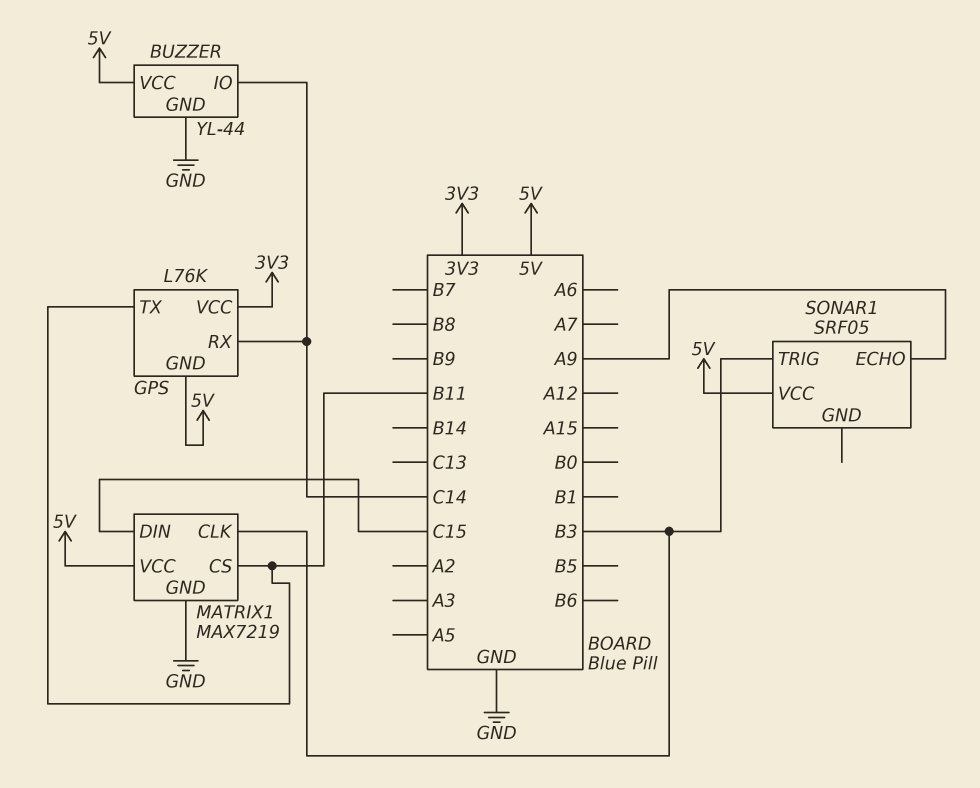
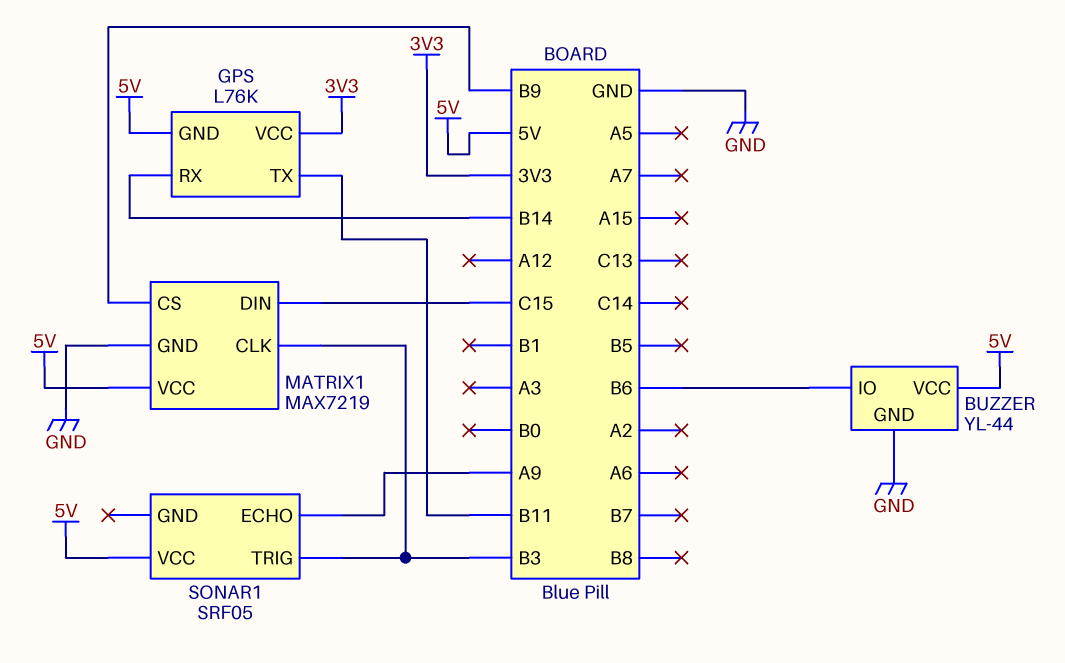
BUZZER pin IO: C14 -> B6
GPS pin RX: C14 -> B14
MATRIX1 pin CS: B11 -> B9

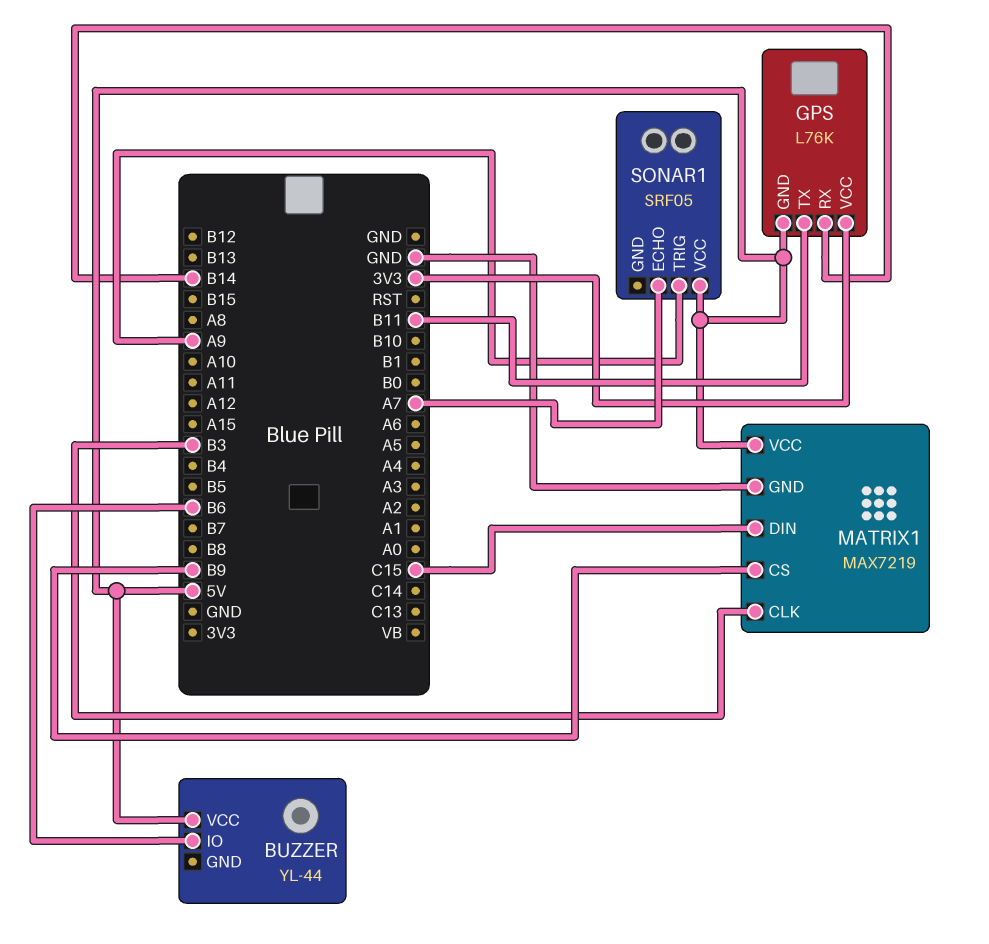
BUZZER pin GND: GND -> none
SONAR1 pin ECHO: A9 -> A7
SONAR1 pin TRIG: B3 -> A9

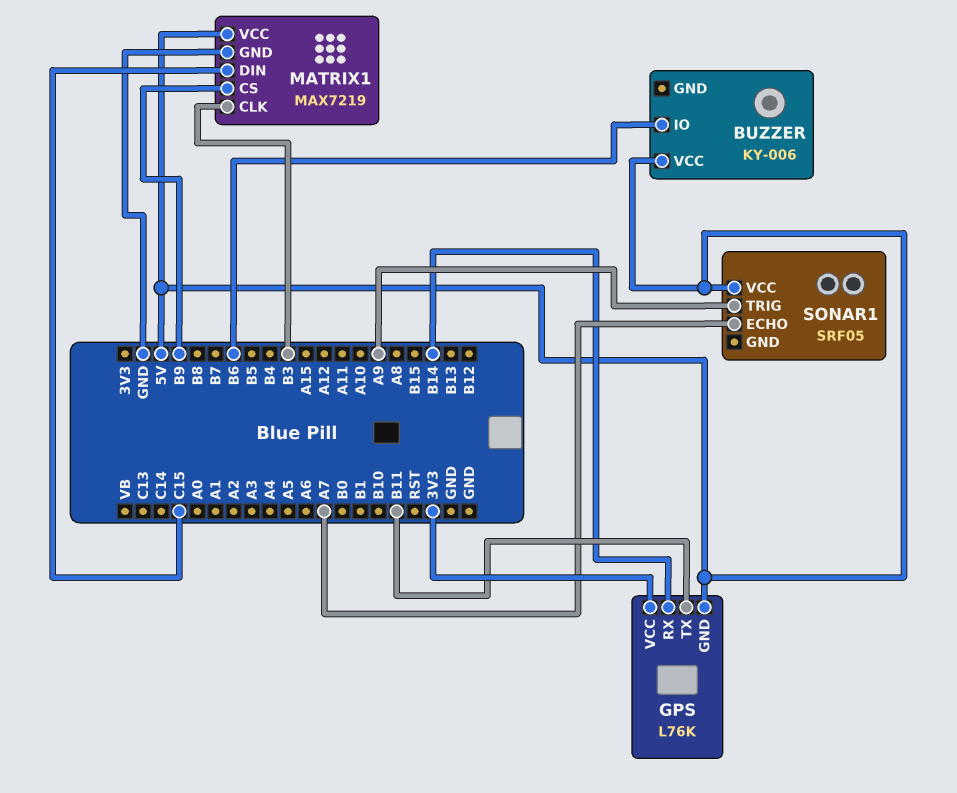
BUZZER: YL-44 -> KY-006

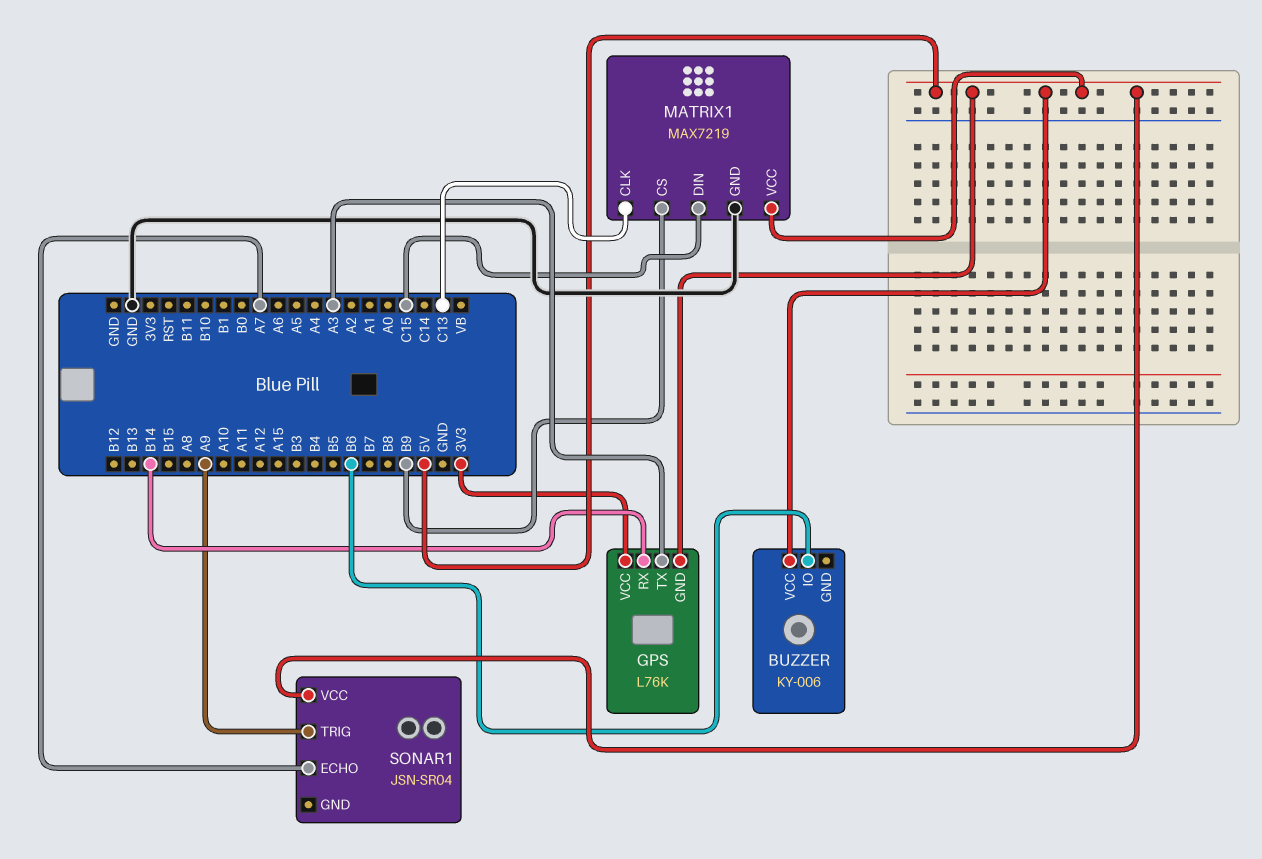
GPS pin TX: B11 -> A3
MATRIX1 pin CLK: B3 -> C13
SONAR1: SRF05 -> JSN-SR04

